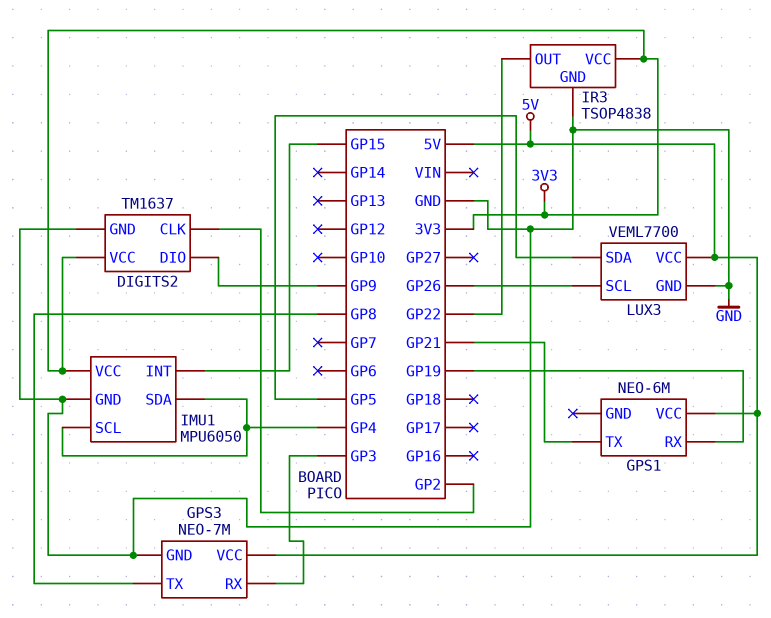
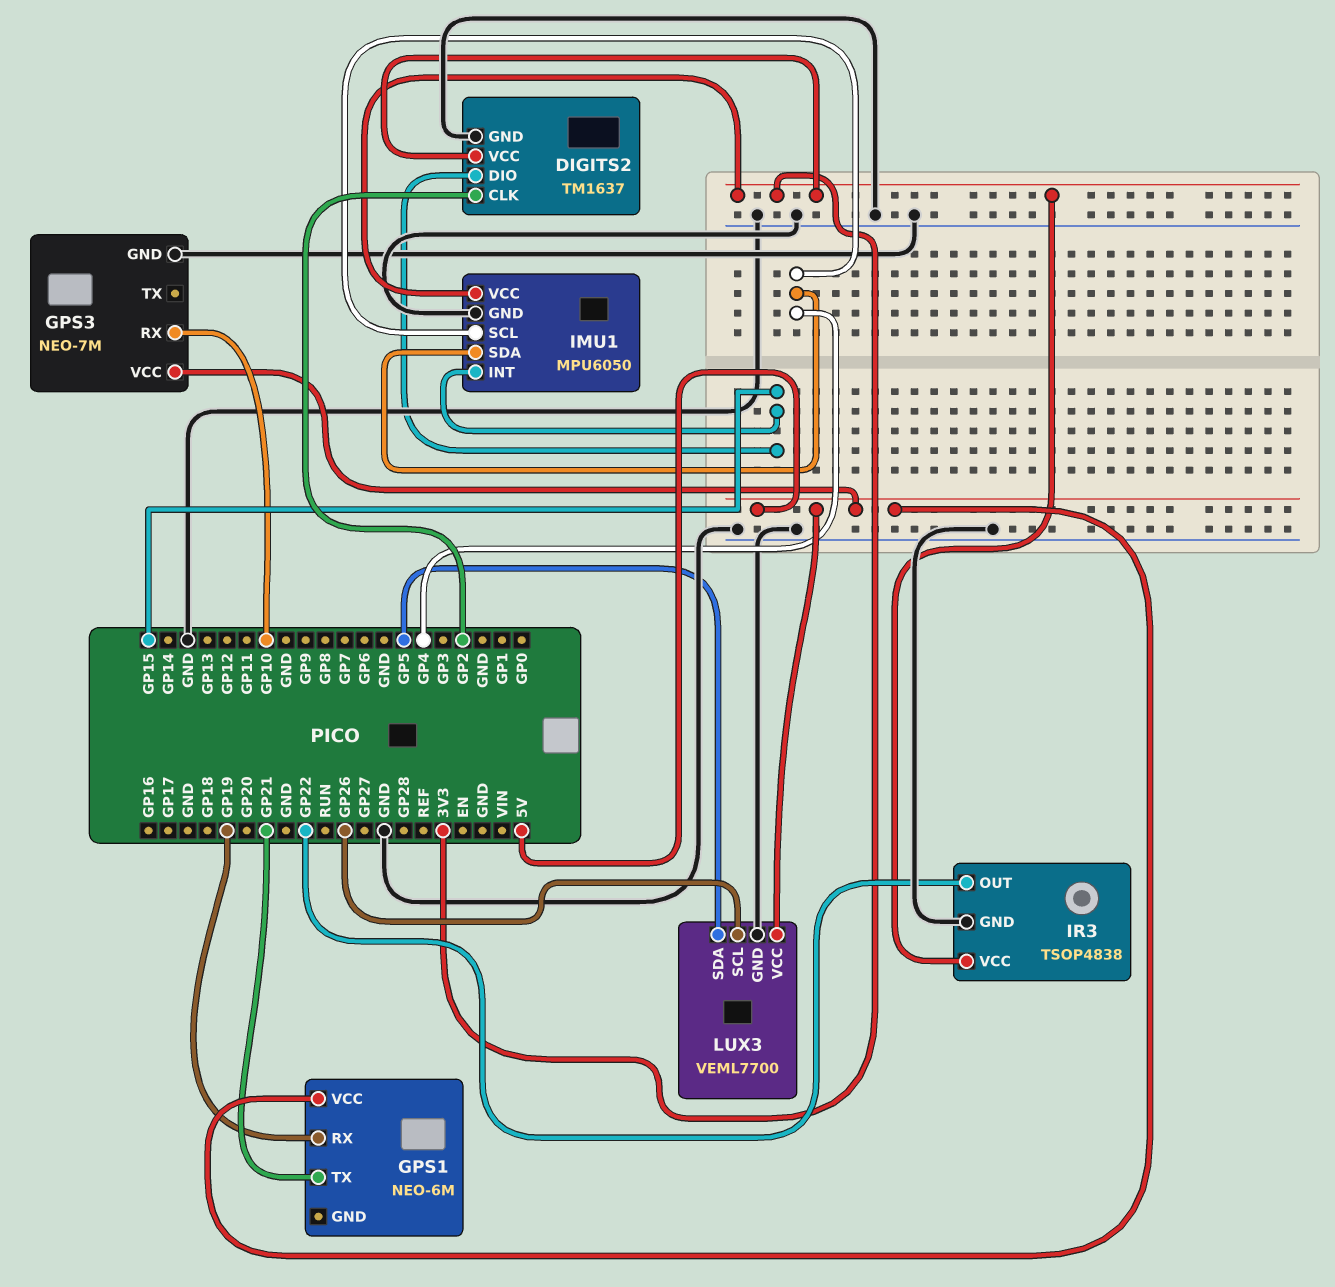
DIGITS2 pin DIO: GP9 -> GP15
GPS3 pin RX: GP3 -> GP10
GPS3 pin TX: GP8 -> none

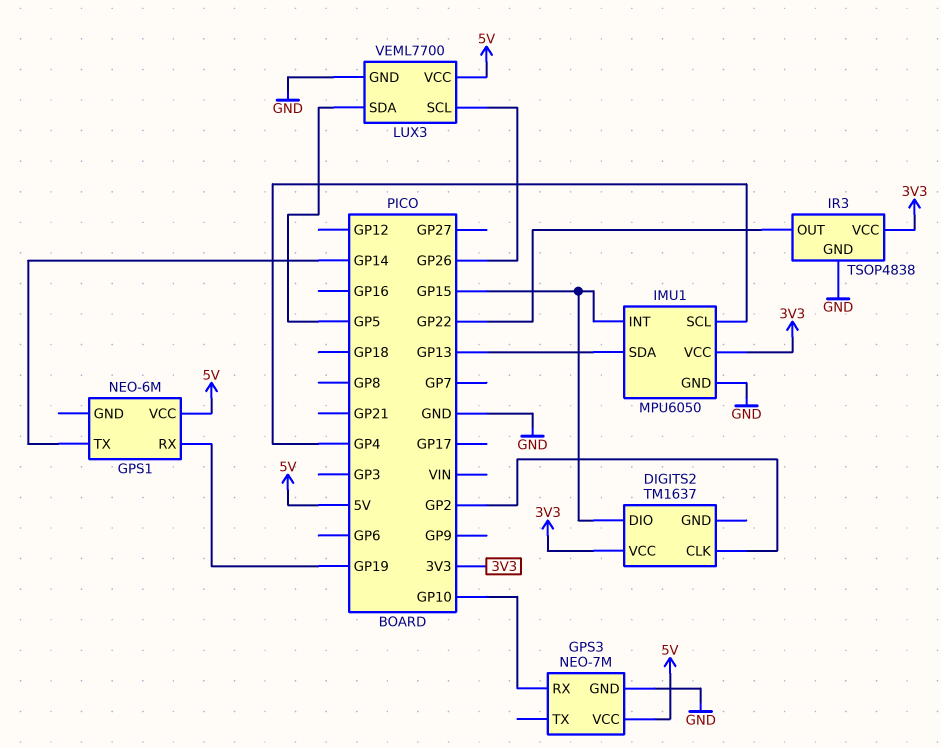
DIGITS2 pin GND: GND -> none
GPS1 pin TX: GP21 -> GP14
IMU1 pin SDA: GP4 -> GP13

